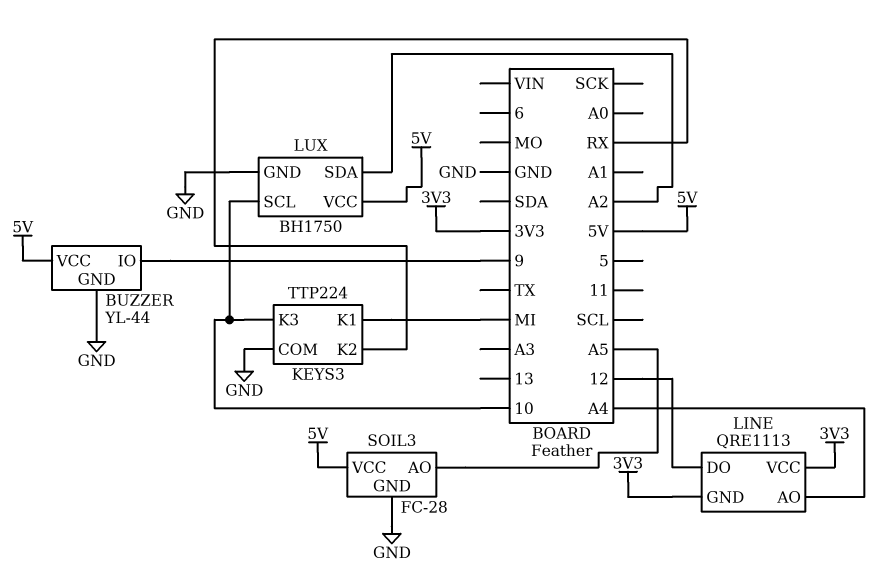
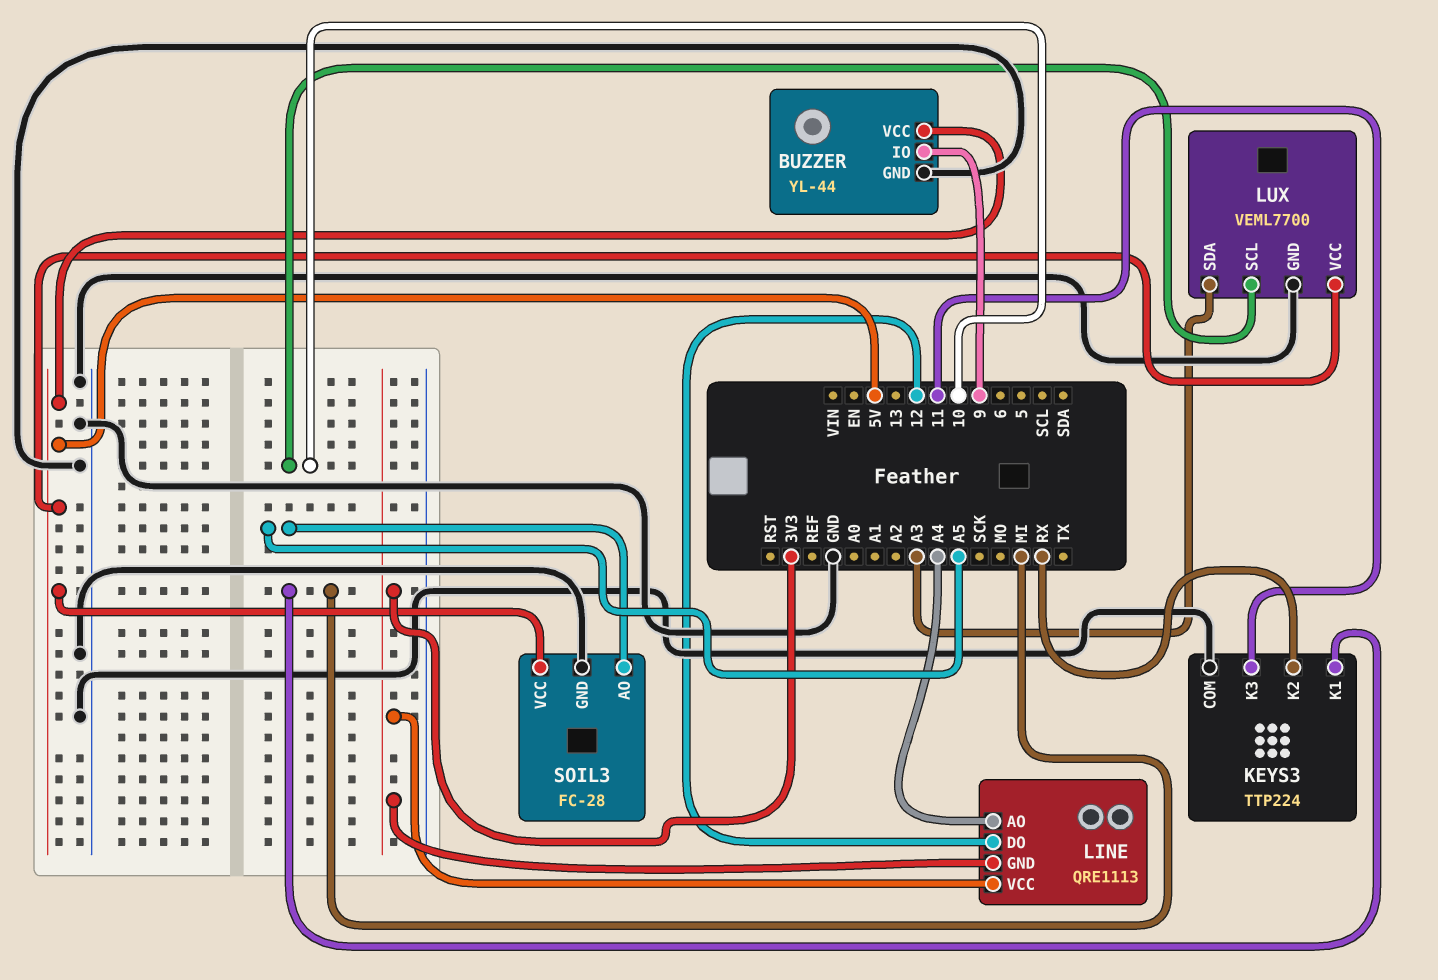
KEYS3 pin K3: 10 -> 11
LUX: BH1750 -> VEML7700
LUX pin SDA: A2 -> A3

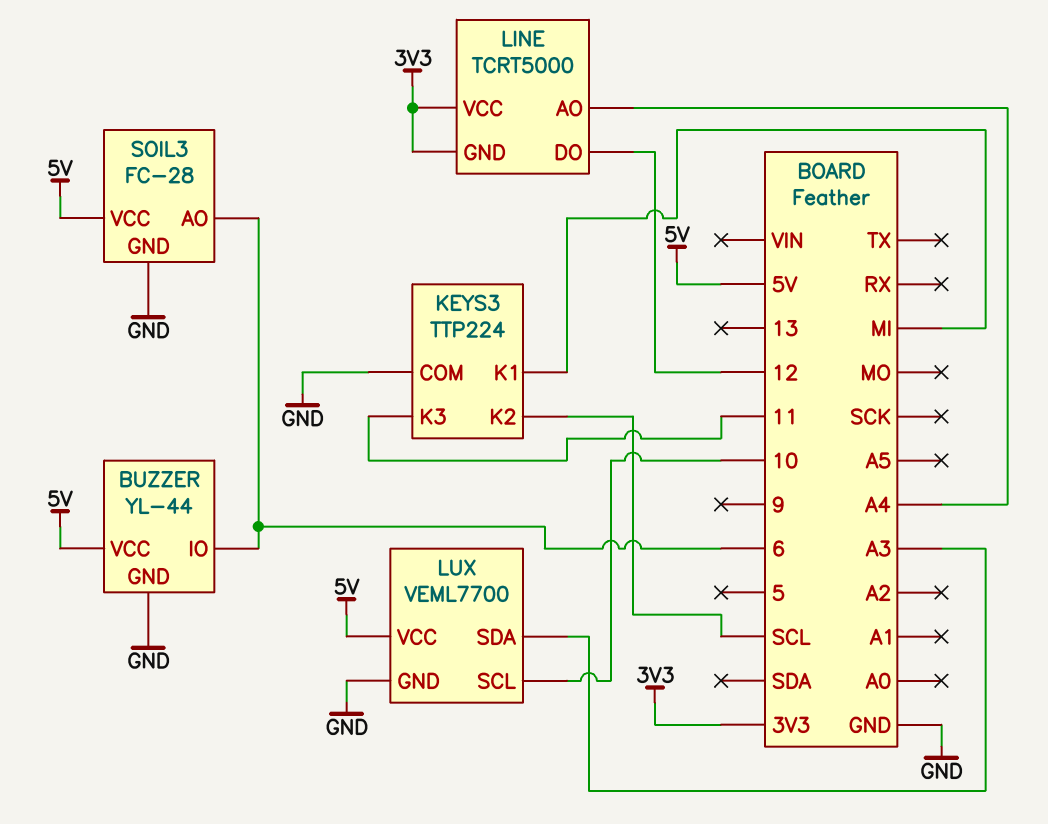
BUZZER pin IO: 9 -> 6
KEYS3 pin K2: RX -> SCL
LINE: QRE1113 -> TCRT5000
SOIL3 pin AO: A5 -> 6

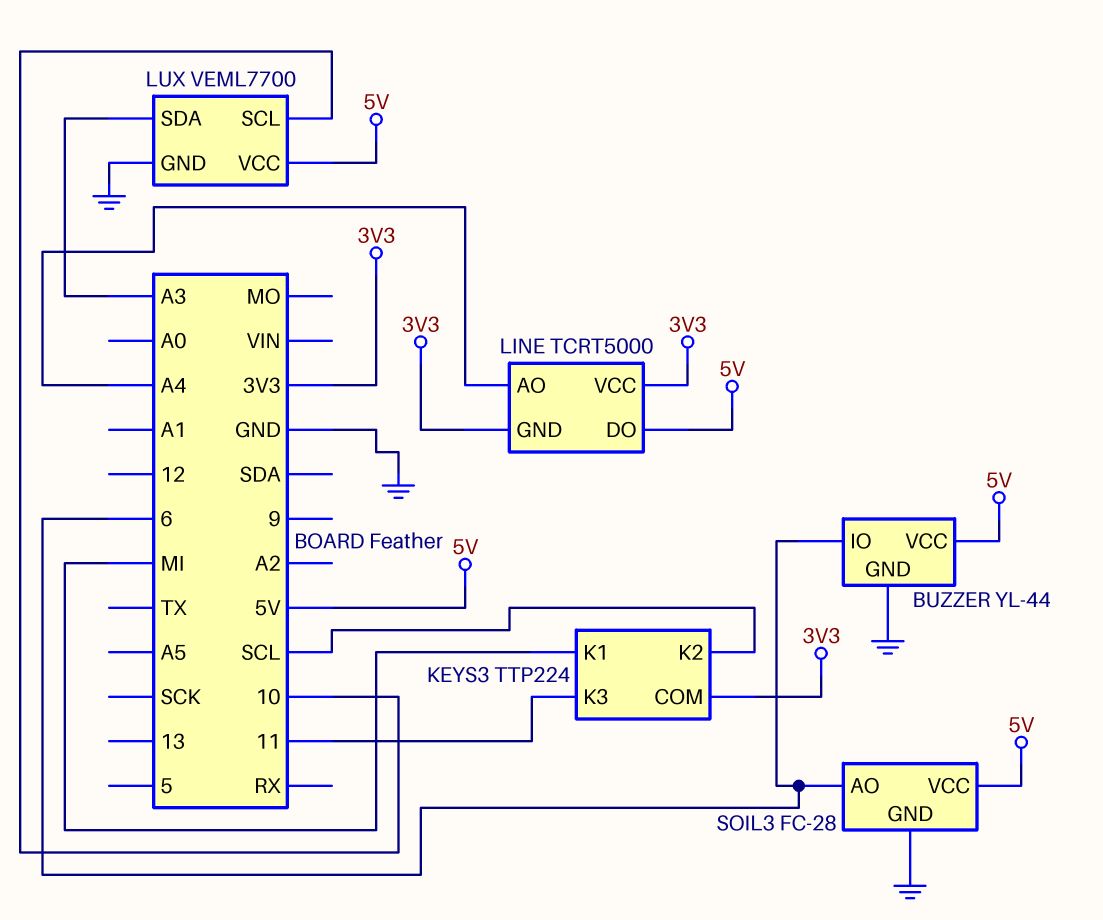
KEYS3 pin COM: GND -> 3V3
LINE pin DO: 12 -> 5V

